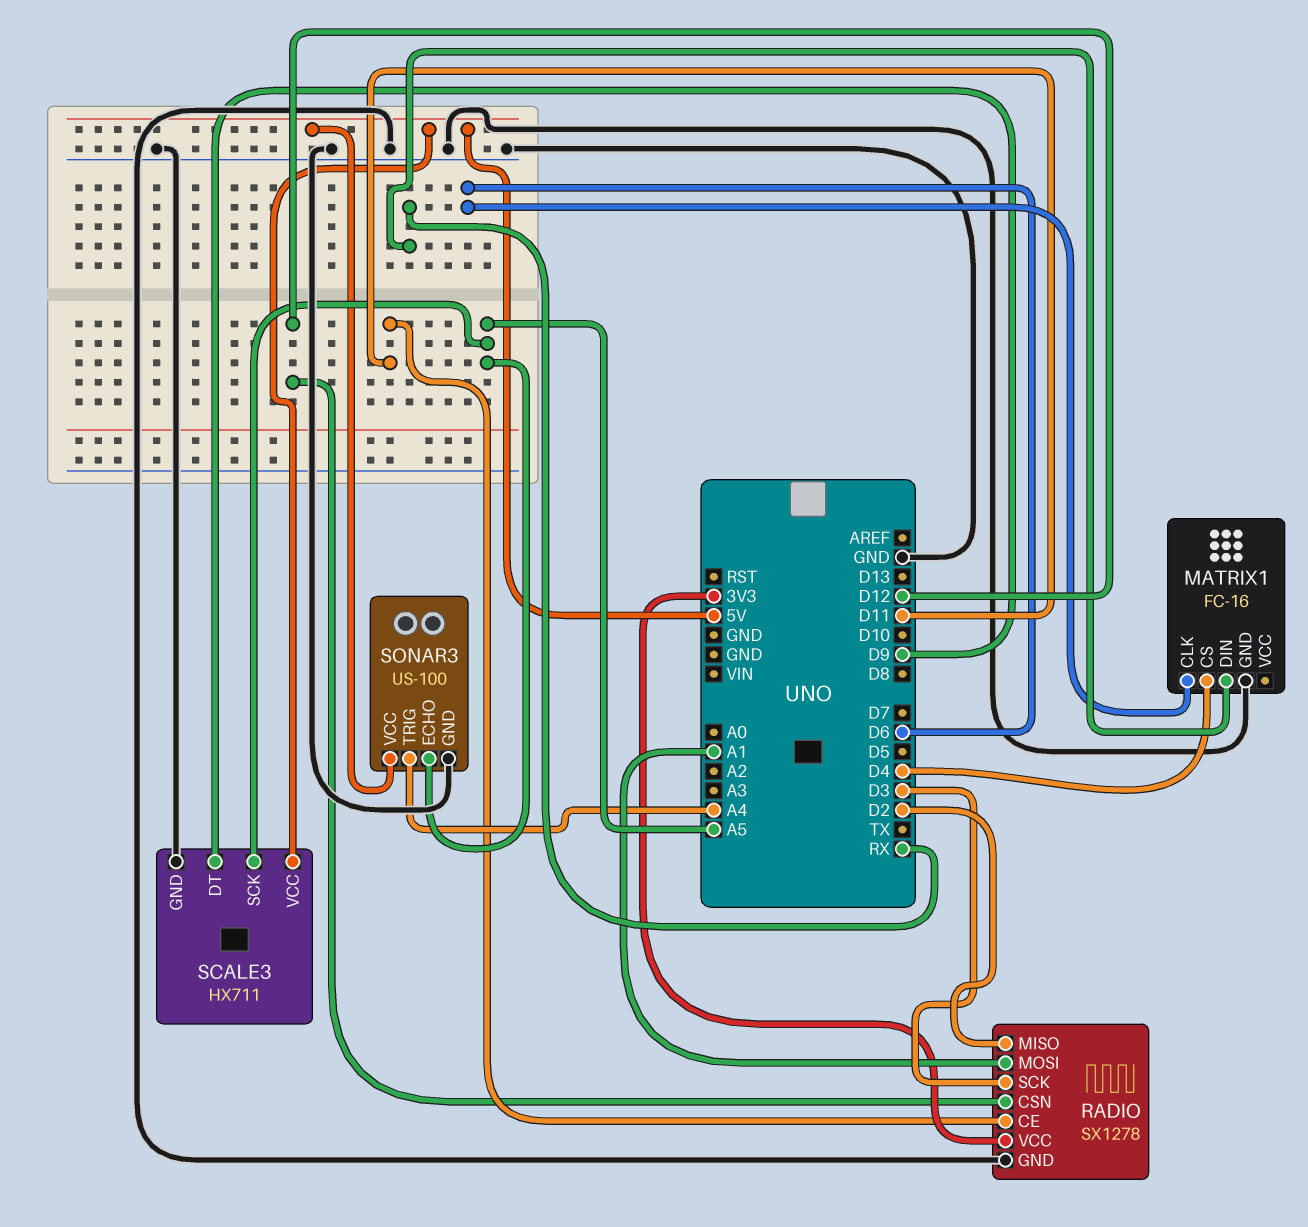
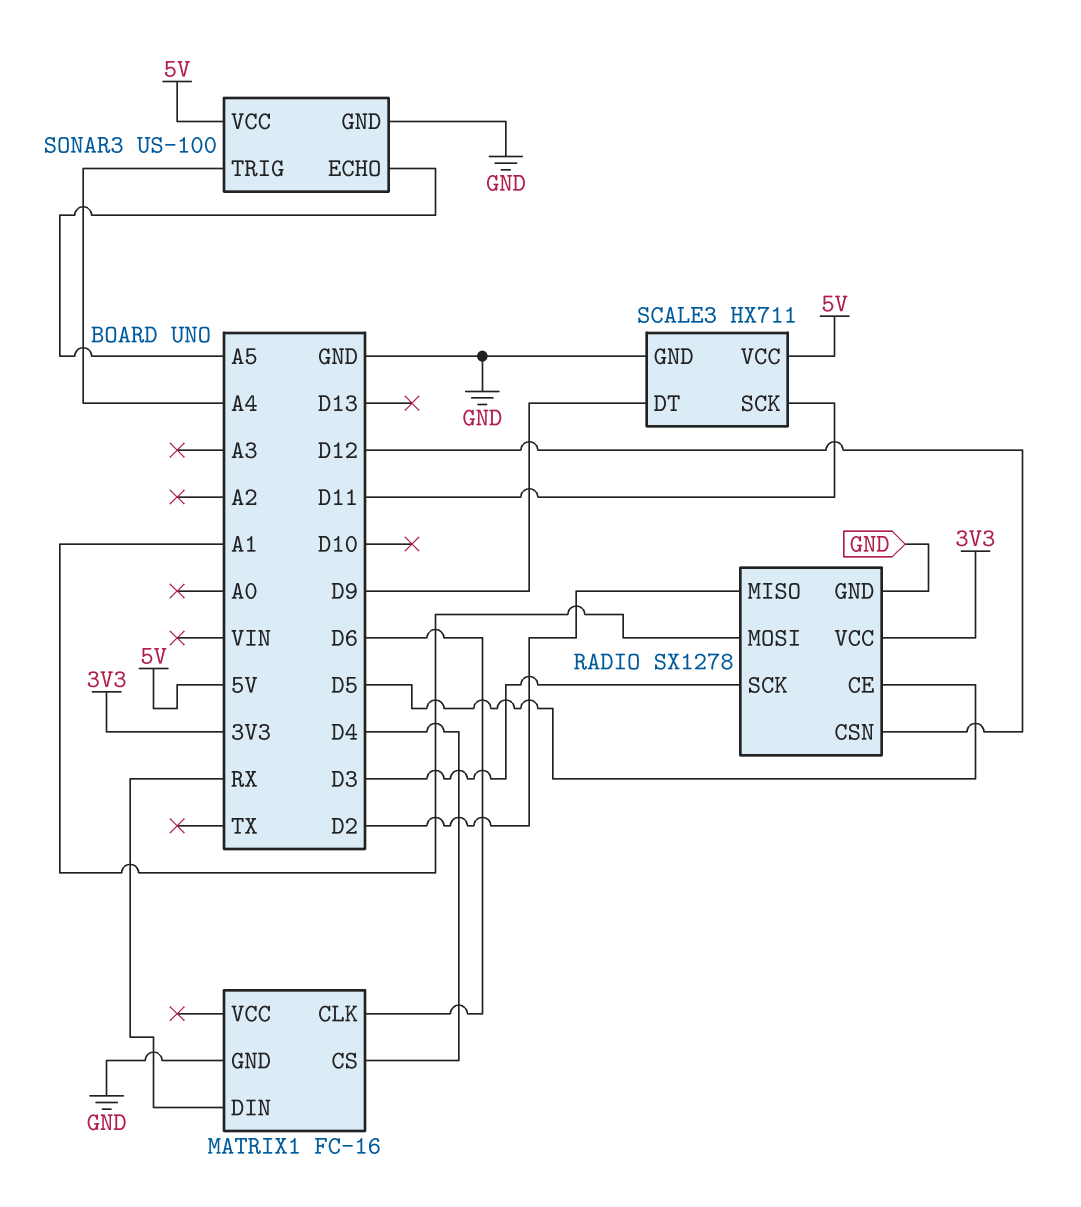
RADIO pin CE: D11 -> D5
SCALE3 pin SCK: A5 -> D11

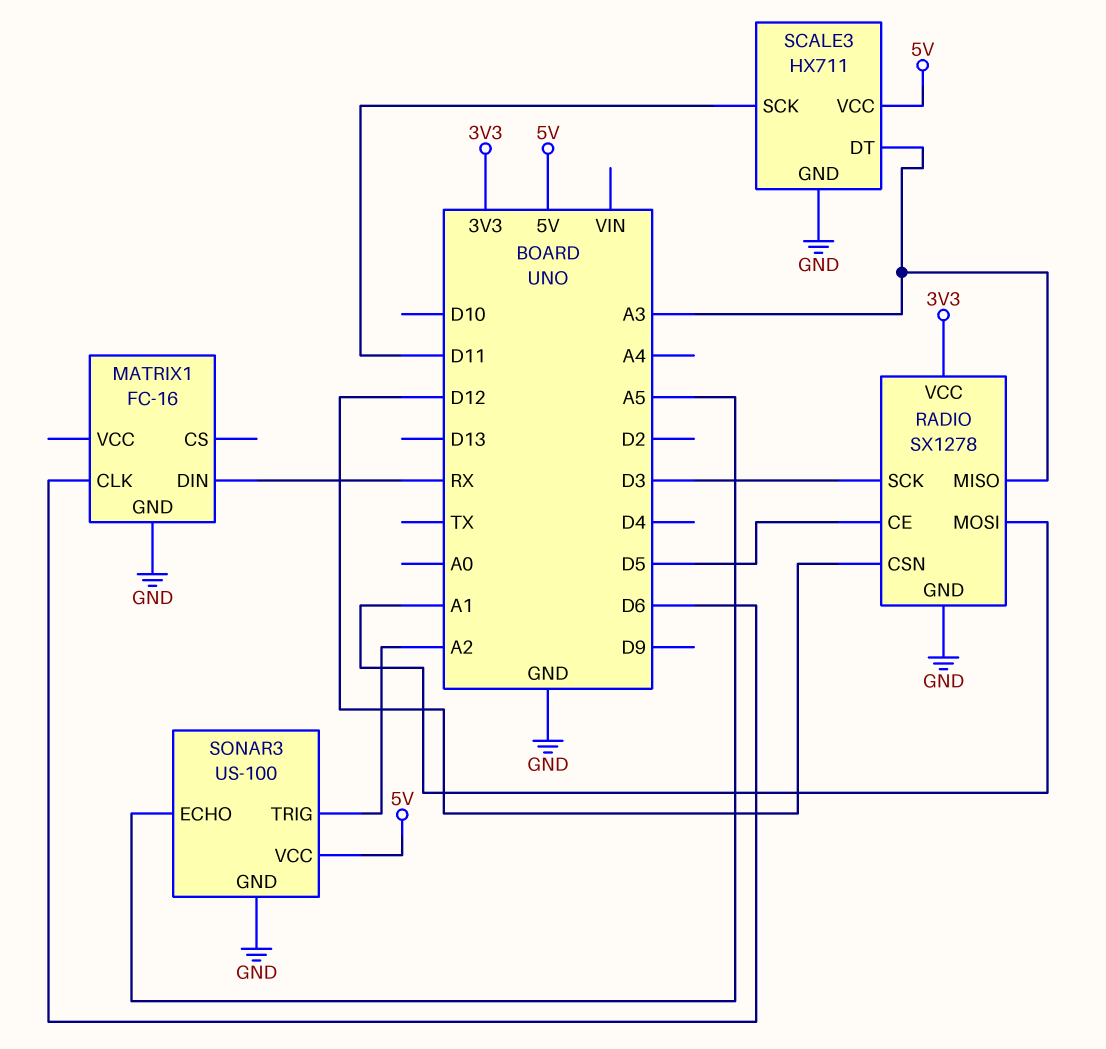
MATRIX1 pin CS: D4 -> none
RADIO pin MISO: D2 -> A3
SCALE3 pin DT: D9 -> A3
SONAR3 pin TRIG: A4 -> A2

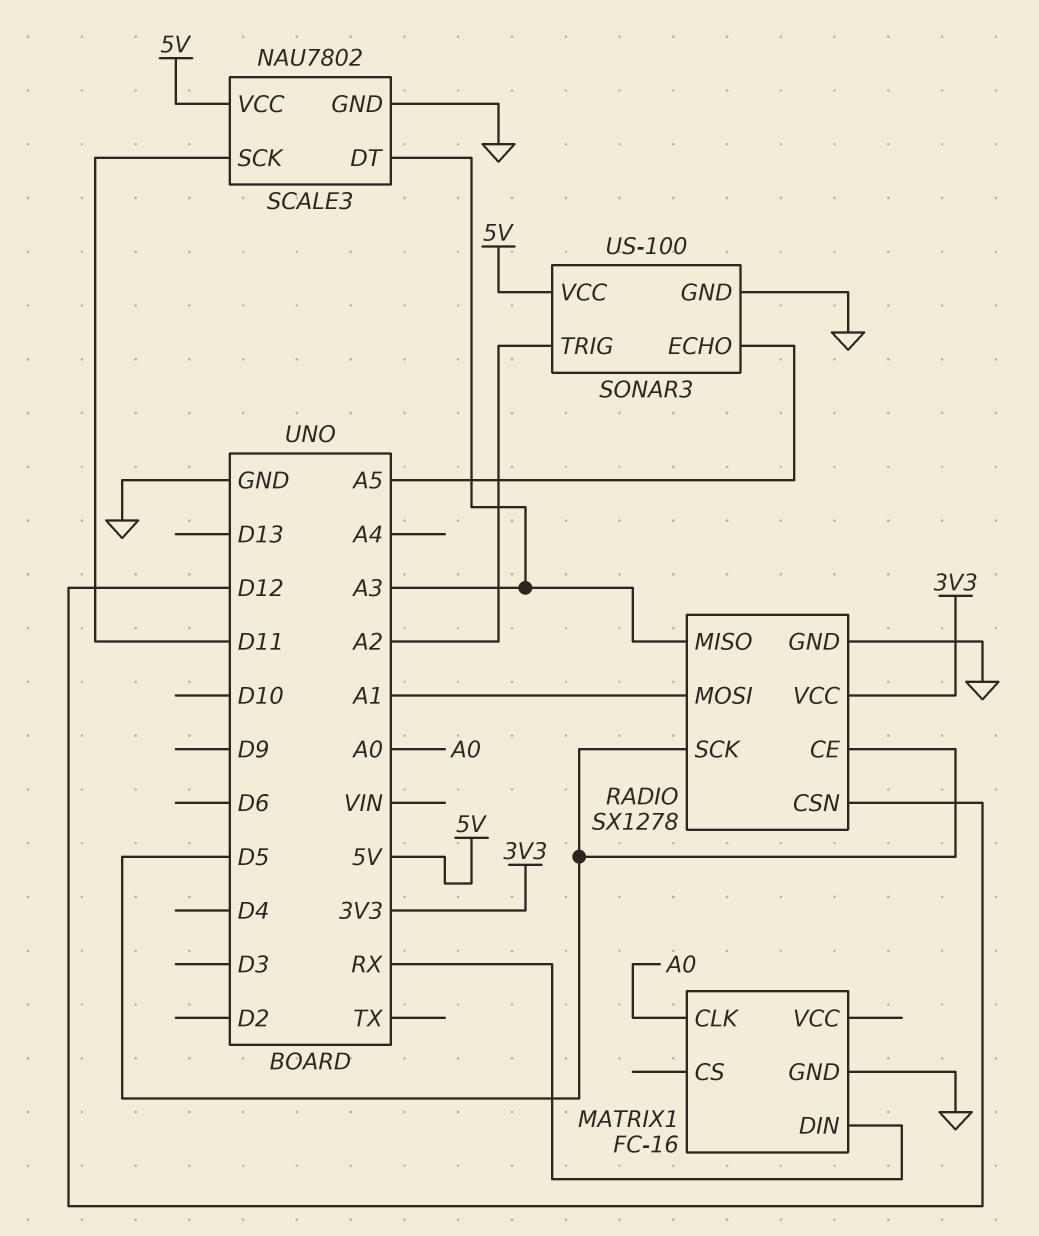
MATRIX1 pin CLK: D6 -> A0
RADIO pin SCK: D3 -> D5
SCALE3: HX711 -> NAU7802

